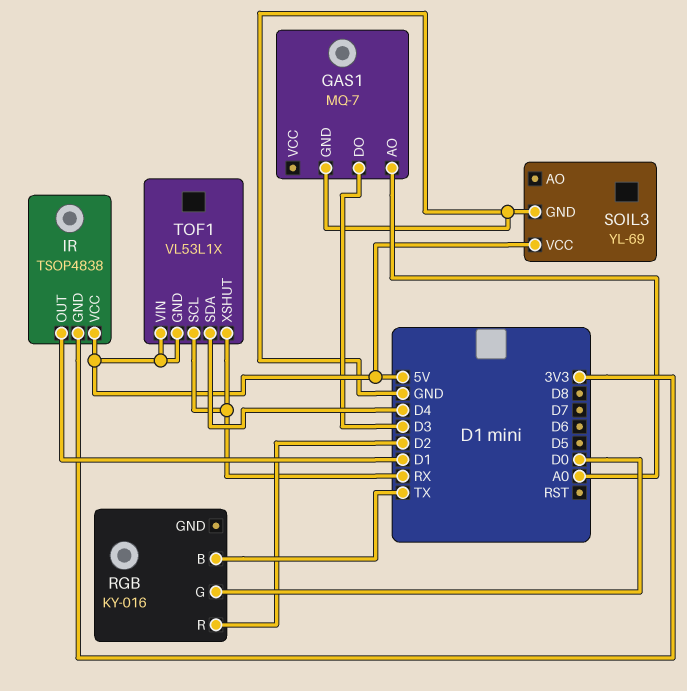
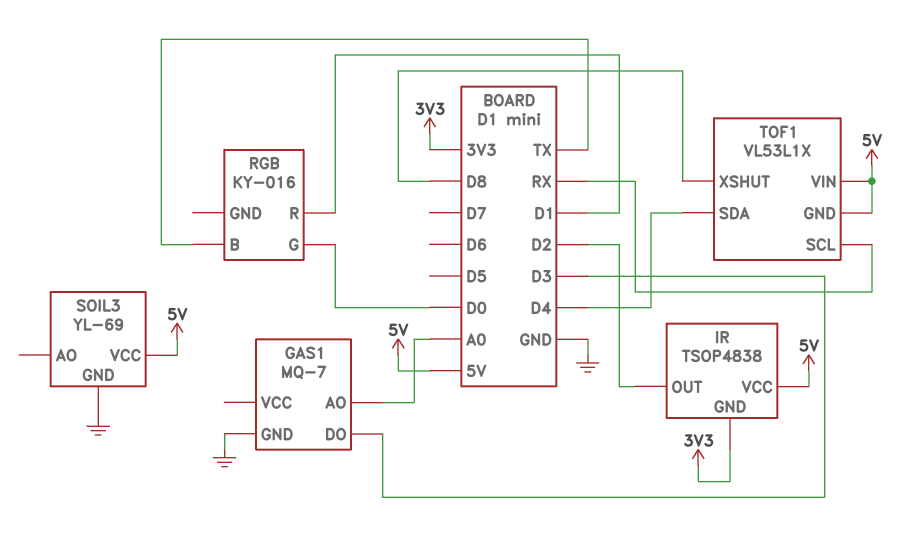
IR pin OUT: D1 -> D2
RGB pin R: D2 -> D1
TOF1 pin XSHUT: RX -> D8

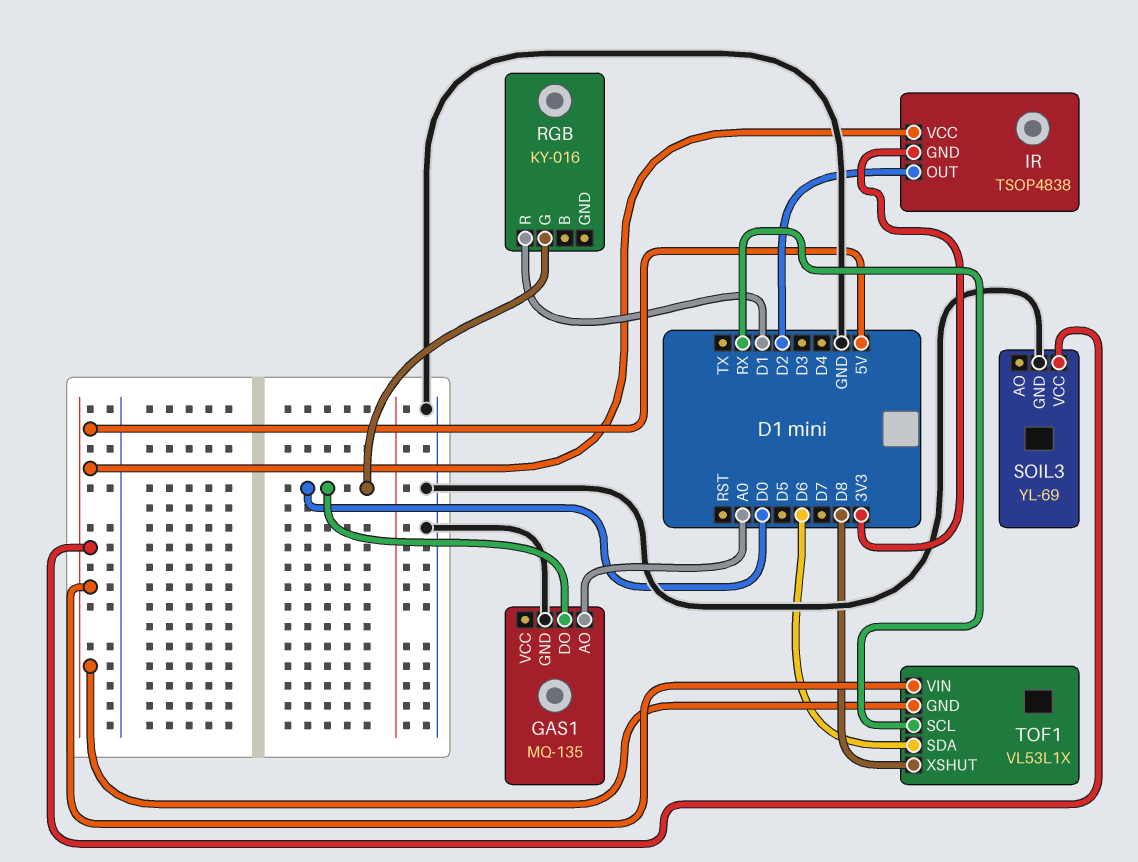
GAS1: MQ-7 -> MQ-135
GAS1 pin DO: D3 -> D0
RGB pin B: TX -> none
TOF1 pin SDA: D4 -> D6

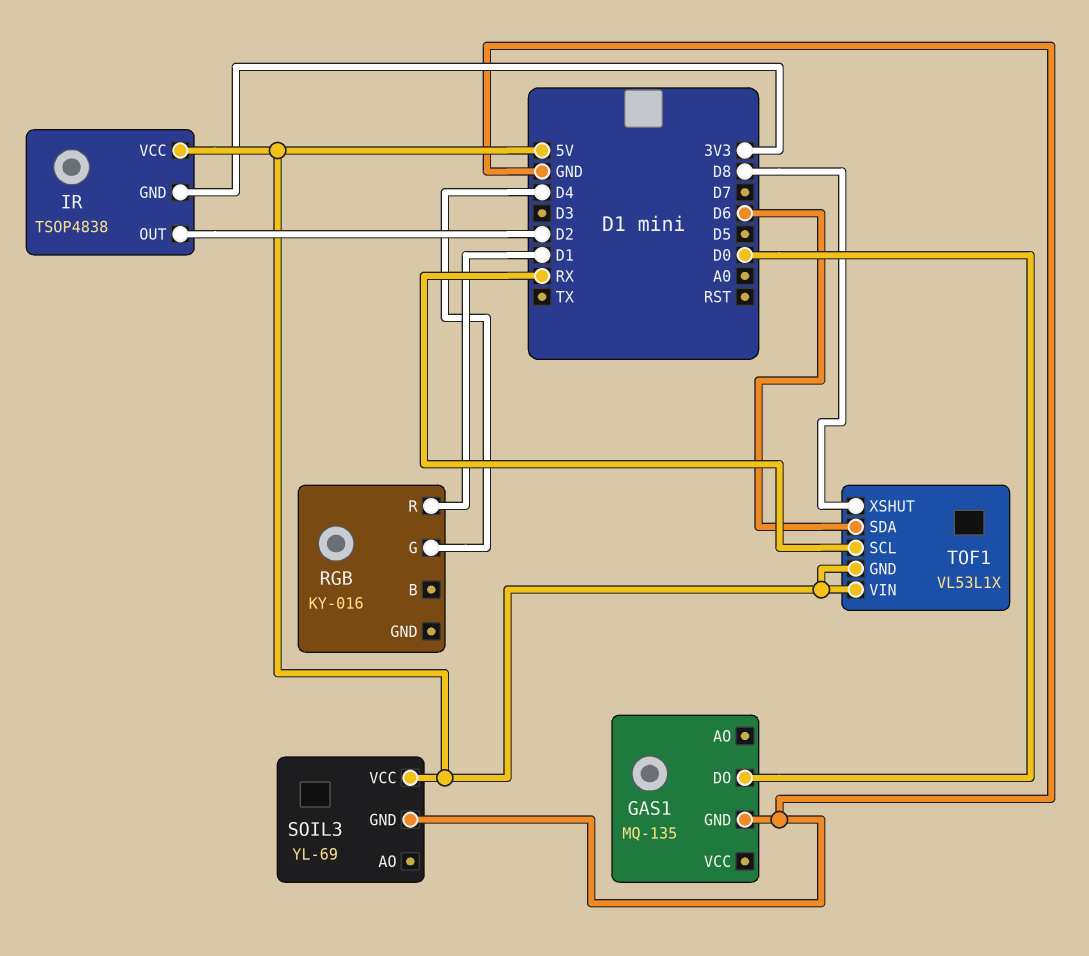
GAS1 pin AO: A0 -> none
RGB pin G: D0 -> D4

